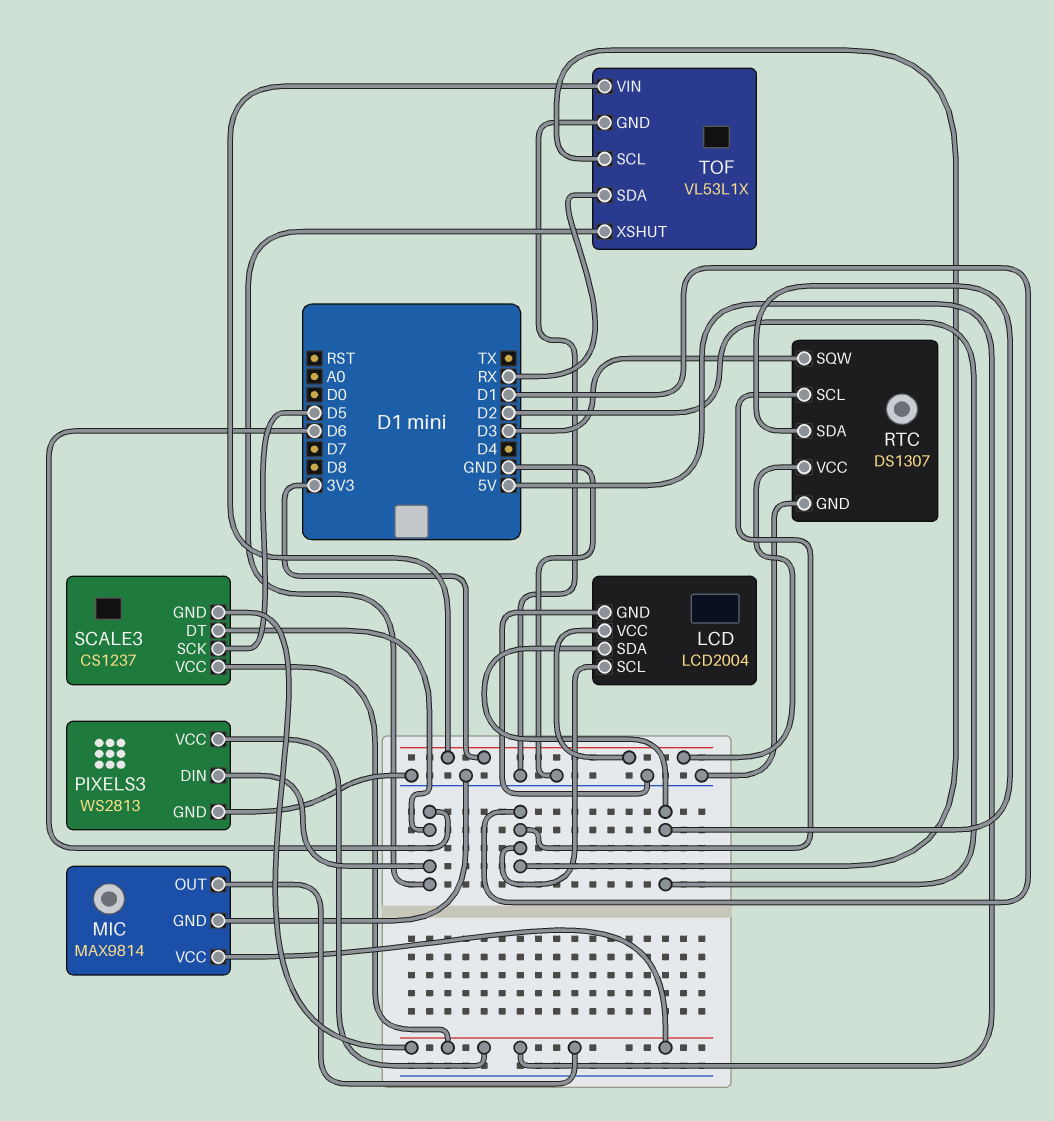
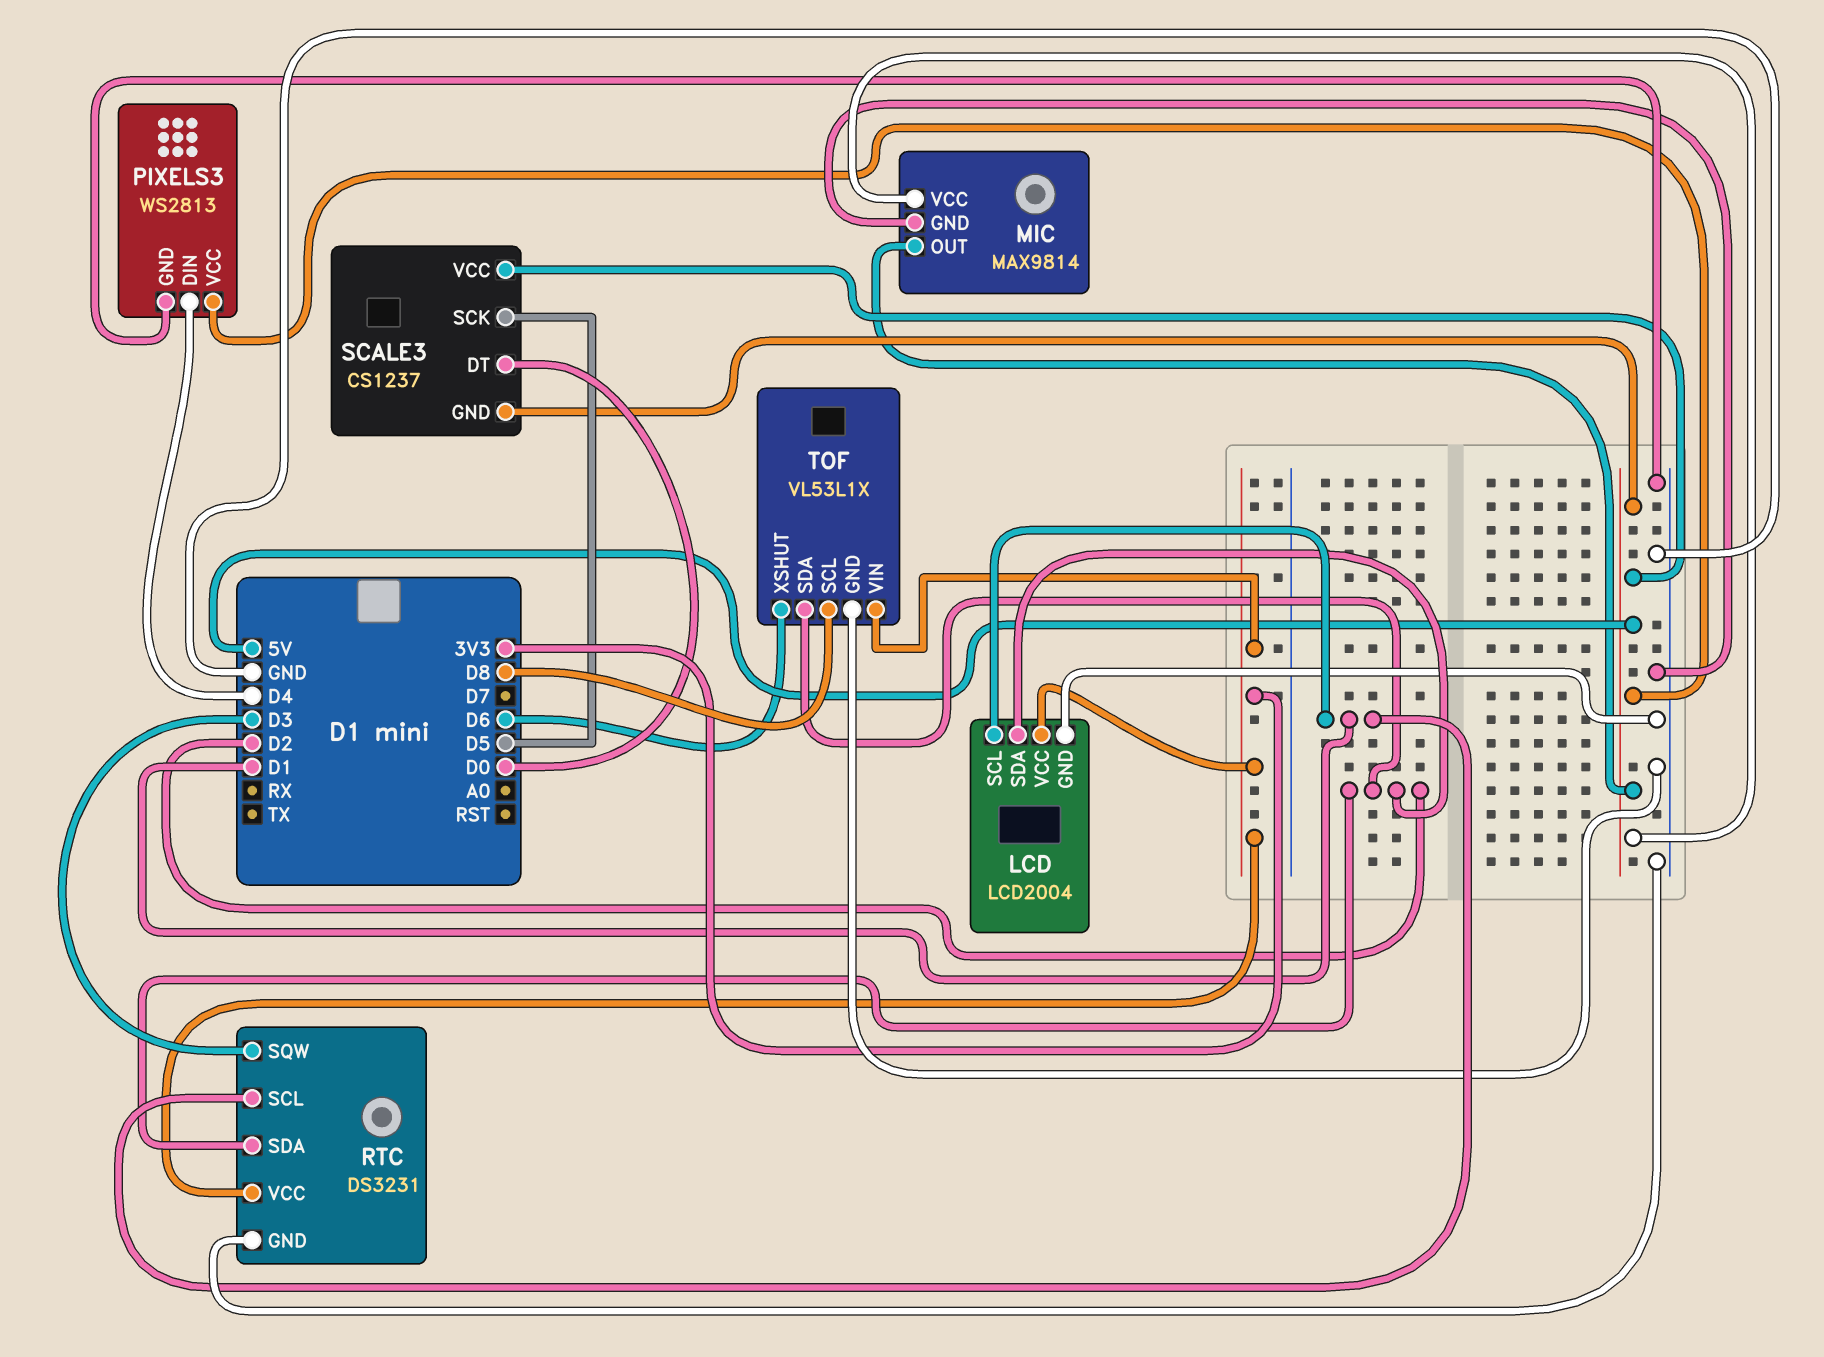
PIXELS3 pin DIN: D6 -> D4
RTC: DS1307 -> DS3231
SCALE3 pin DT: D6 -> D0
TOF pin SCL: D1 -> D8
TOF pin SDA: RX -> D2

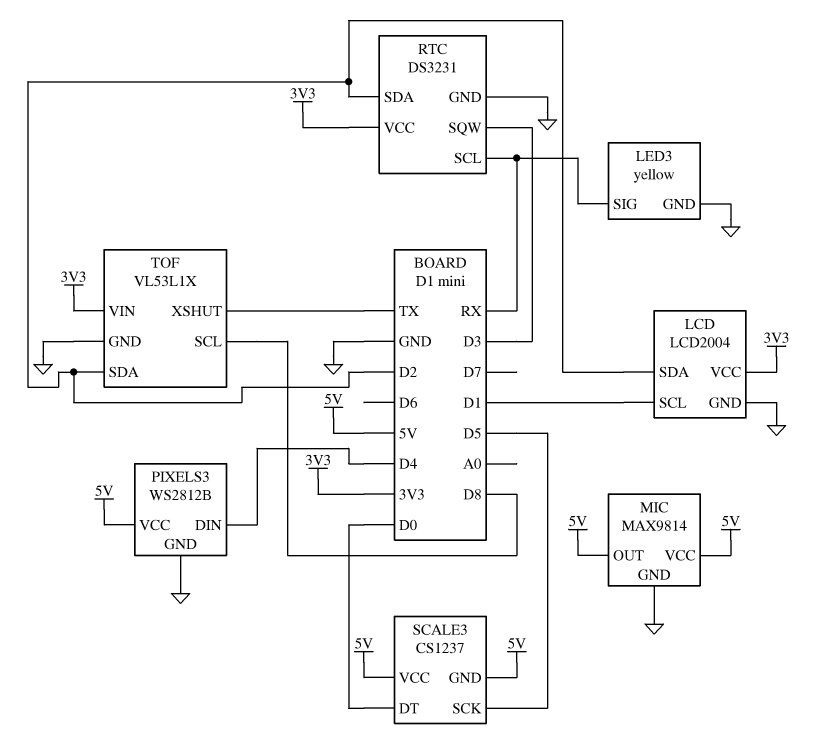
LED3: none -> yellow
LED3 pin GND: none -> GND
LED3 pin SIG: none -> RX
PIXELS3: WS2813 -> WS2812B
RTC pin SCL: D1 -> RX
TOF pin XSHUT: D6 -> TX

